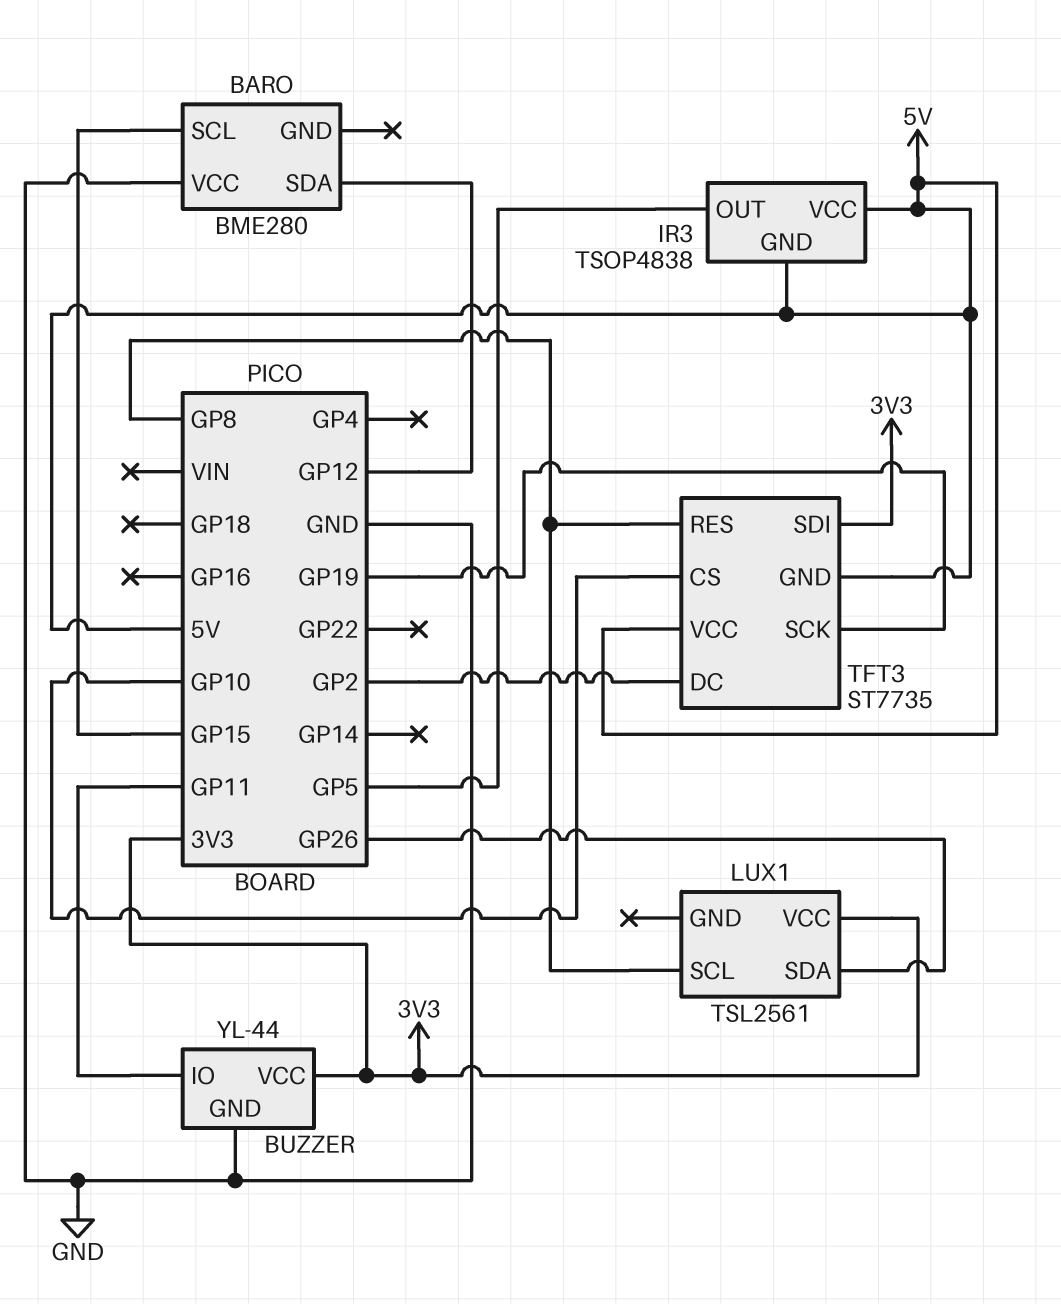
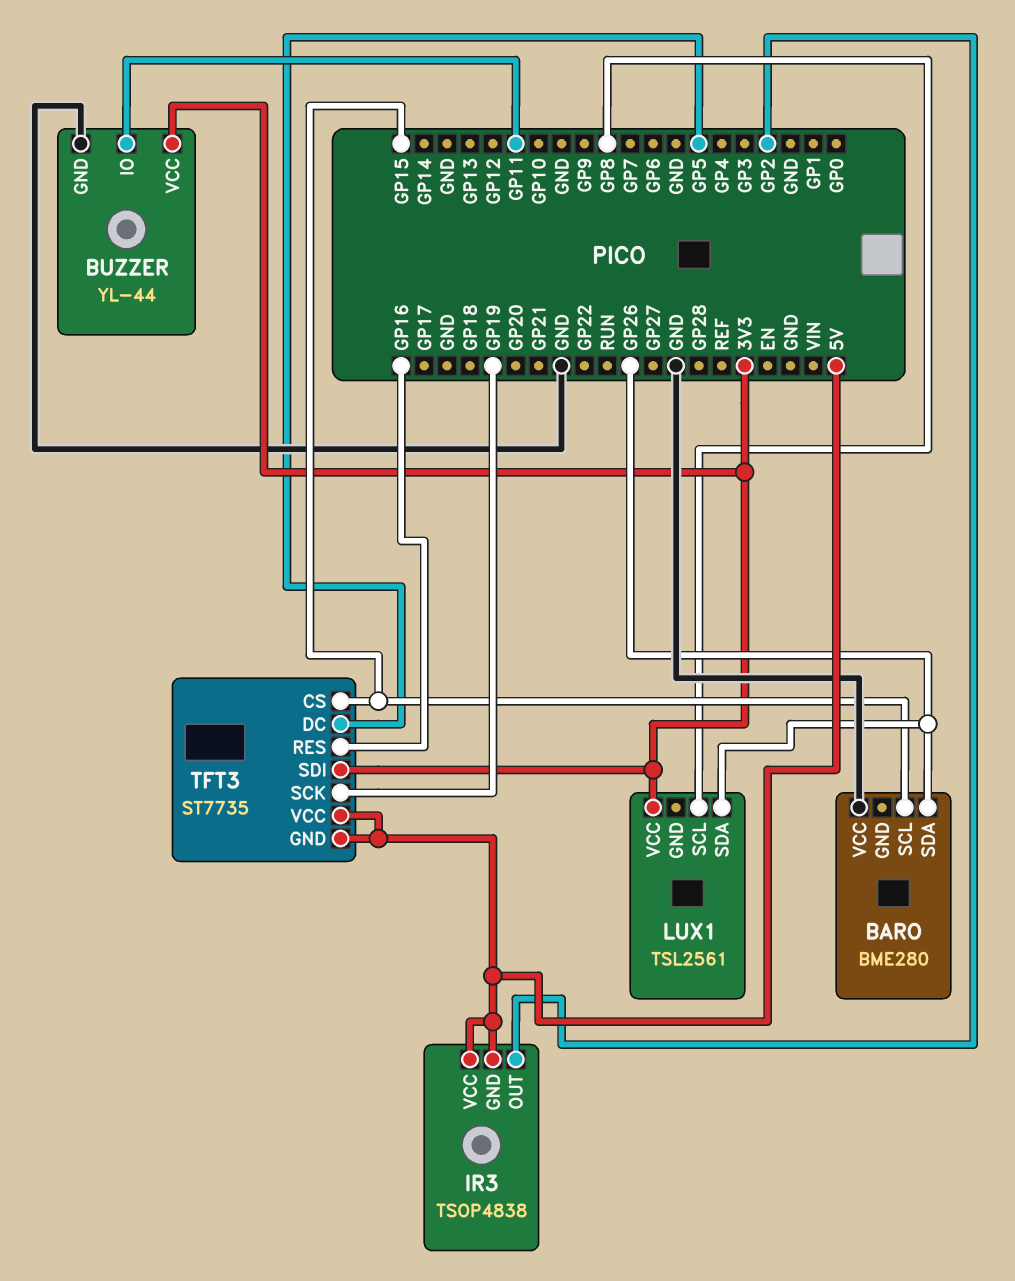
BARO pin SDA: GP12 -> GP26
IR3 pin OUT: GP5 -> GP2
TFT3 pin CS: GP10 -> GP15
TFT3 pin DC: GP2 -> GP5
TFT3 pin RES: GP8 -> GP16

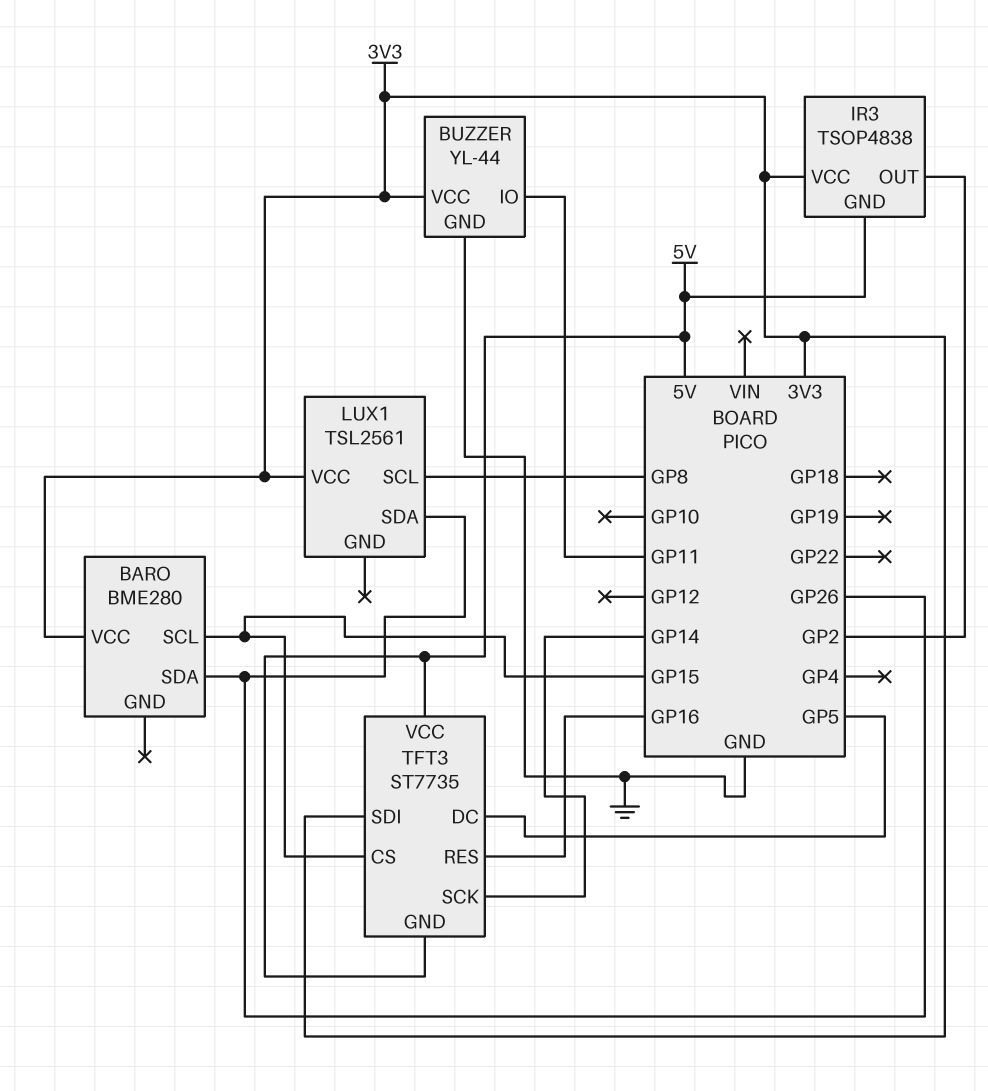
BARO pin VCC: GND -> 3V3
IR3 pin VCC: 5V -> 3V3
TFT3 pin SCK: GP19 -> GP14

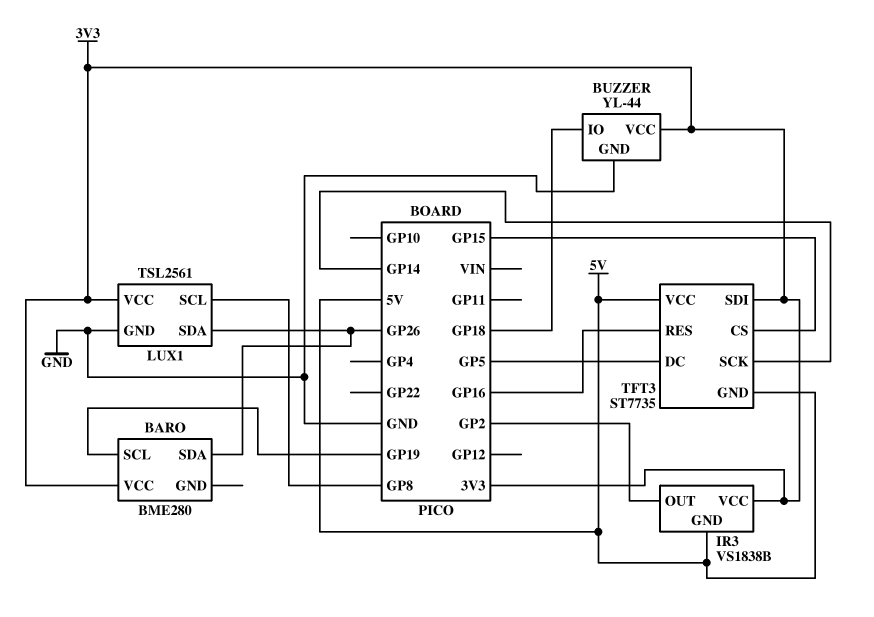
BARO pin SCL: GP15 -> GP19
BUZZER pin IO: GP11 -> GP18
IR3: TSOP4838 -> VS1838B
LUX1 pin GND: none -> GND

